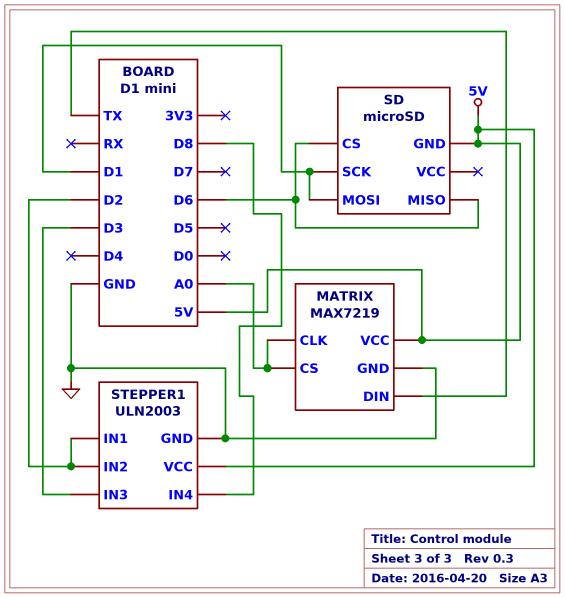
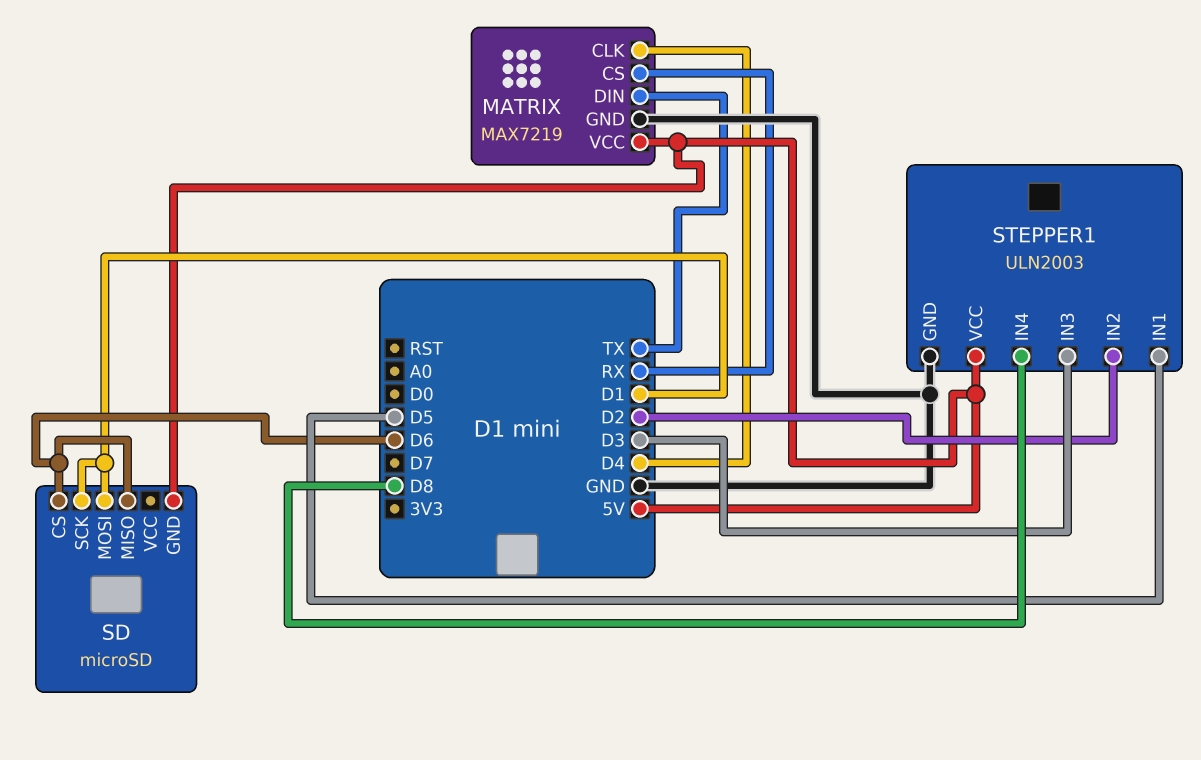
MATRIX pin CLK: A0 -> D4
MATRIX pin CS: A0 -> RX
STEPPER1 pin IN1: D2 -> D5

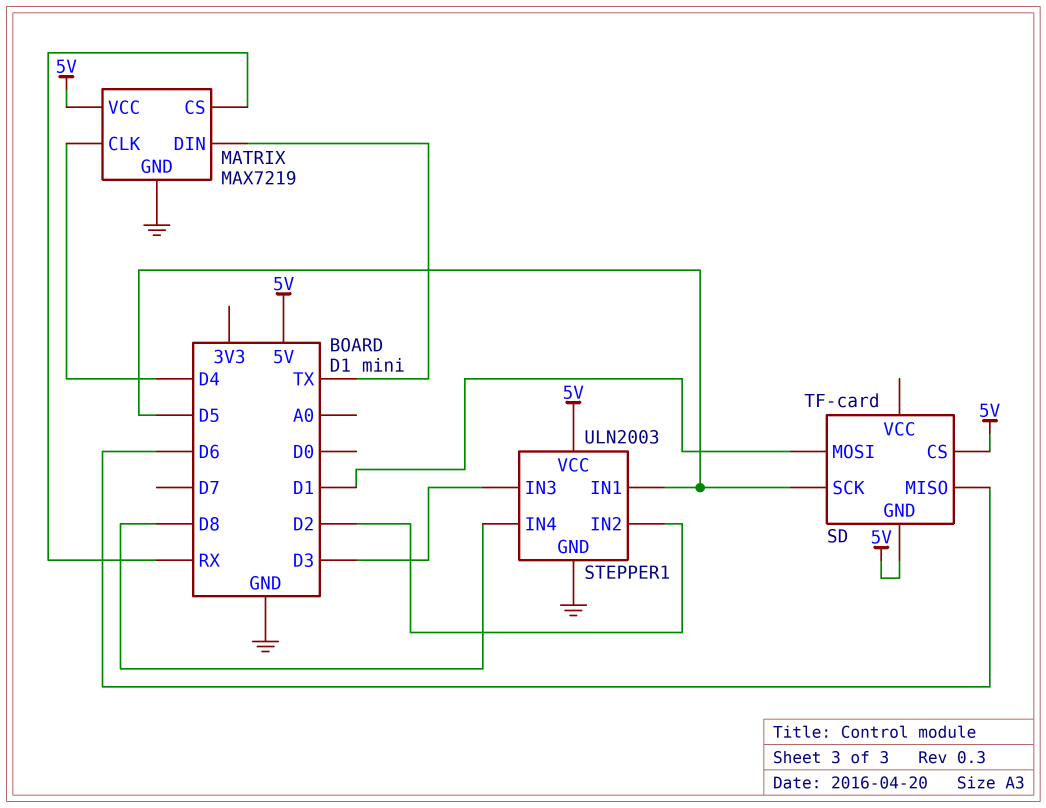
SD: microSD -> TF-card
SD pin CS: D6 -> 5V
SD pin SCK: D1 -> D5

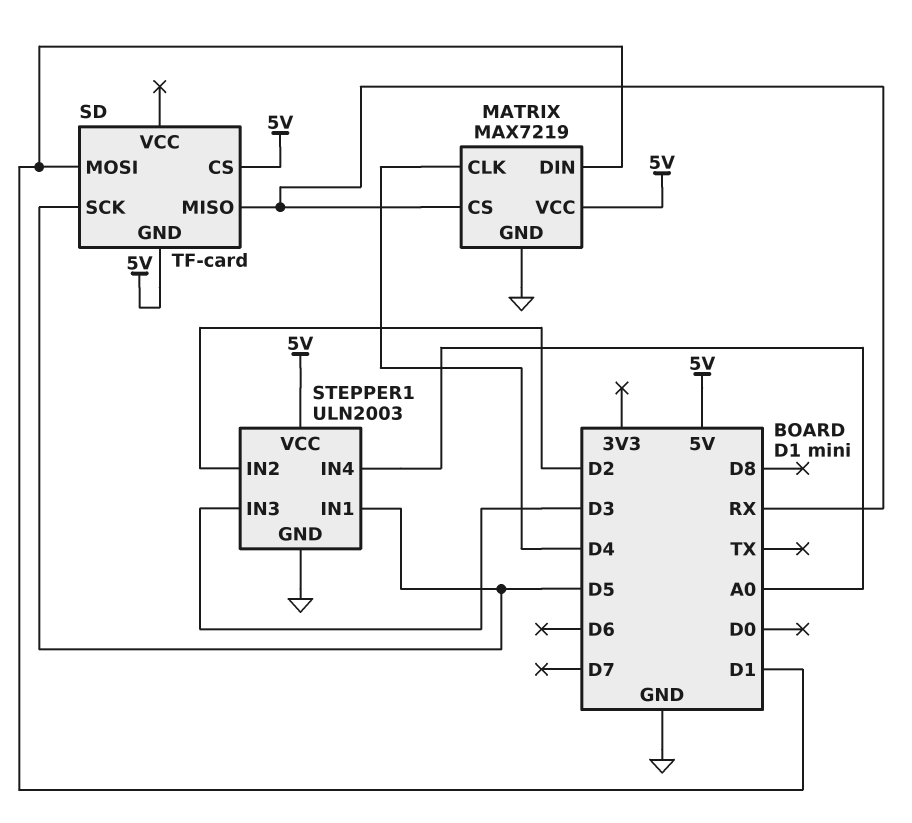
MATRIX pin DIN: TX -> D1
SD pin MISO: D6 -> RX
STEPPER1 pin IN4: D8 -> A0

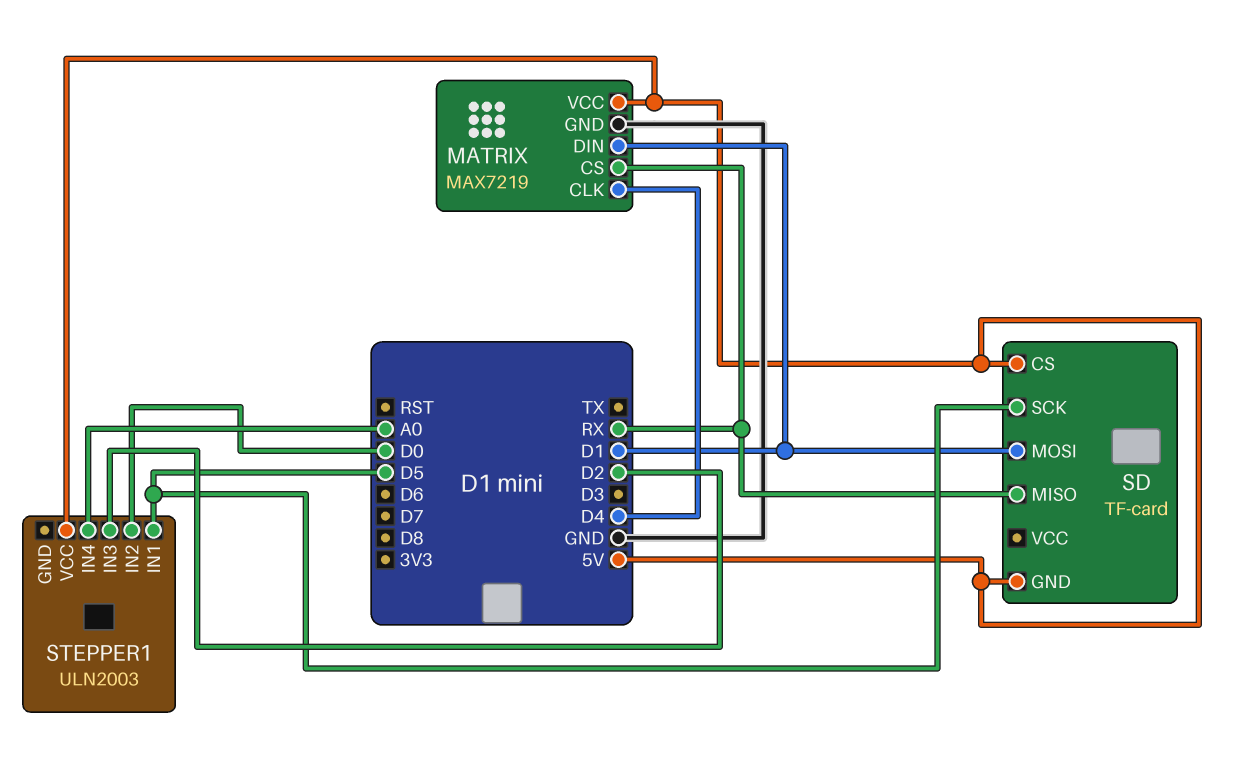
STEPPER1 pin GND: GND -> none
STEPPER1 pin IN2: D2 -> D0
STEPPER1 pin IN3: D3 -> D2

